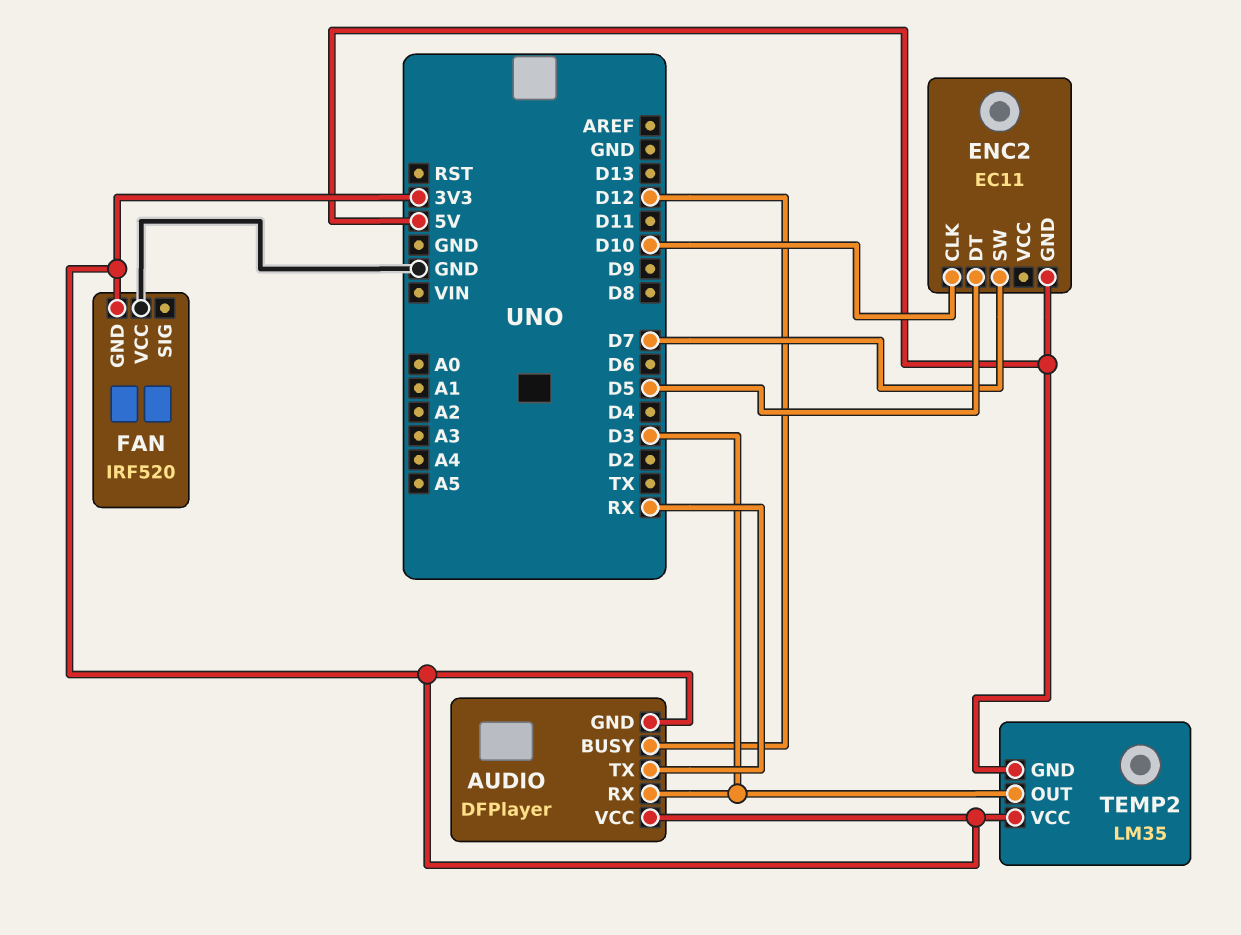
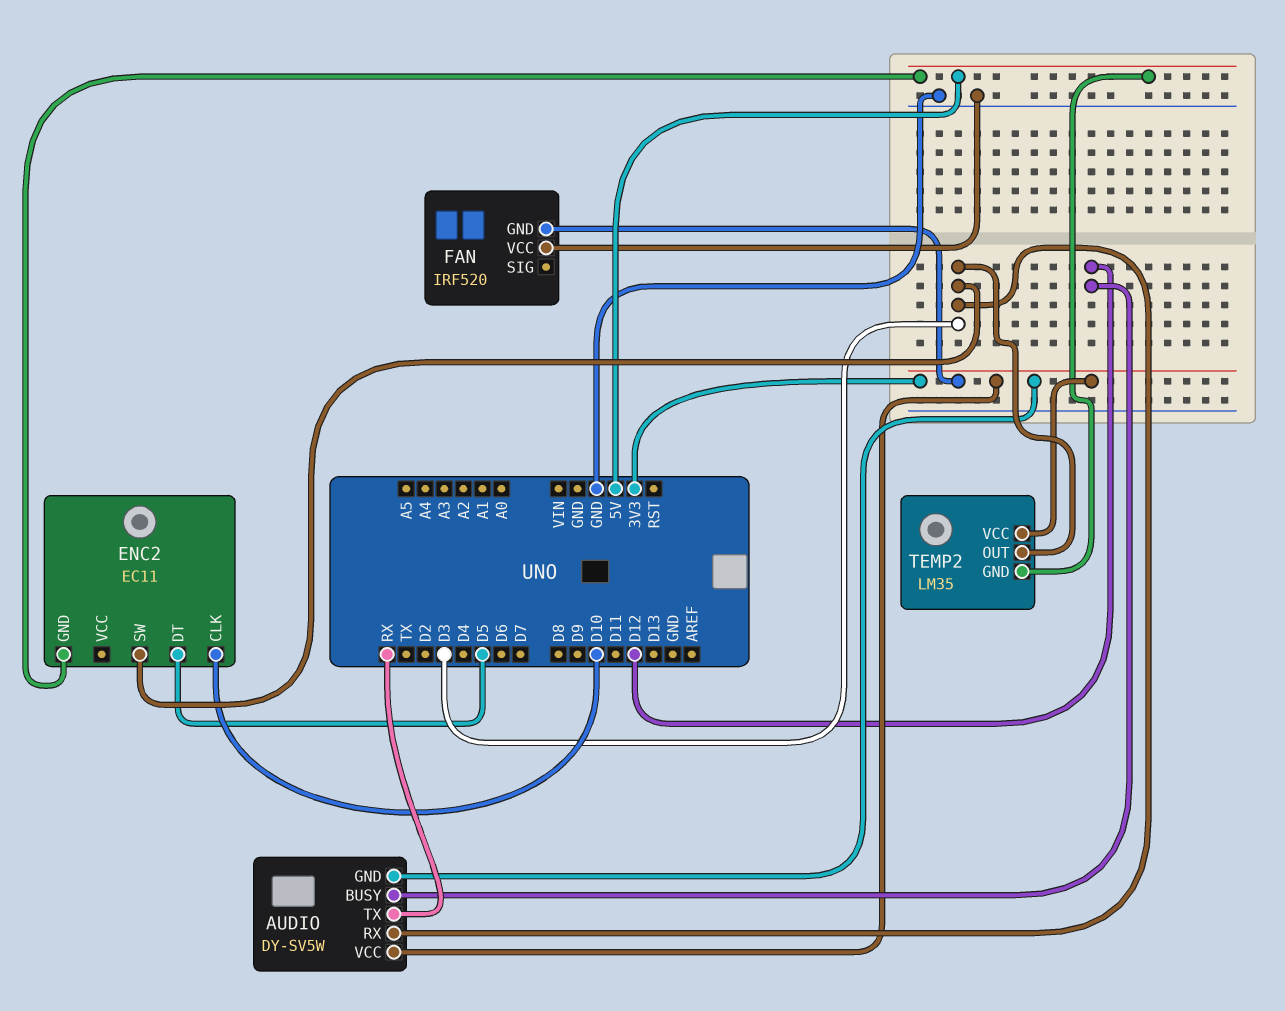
AUDIO: DFPlayer -> DY-SV5W
ENC2 pin SW: D7 -> D3

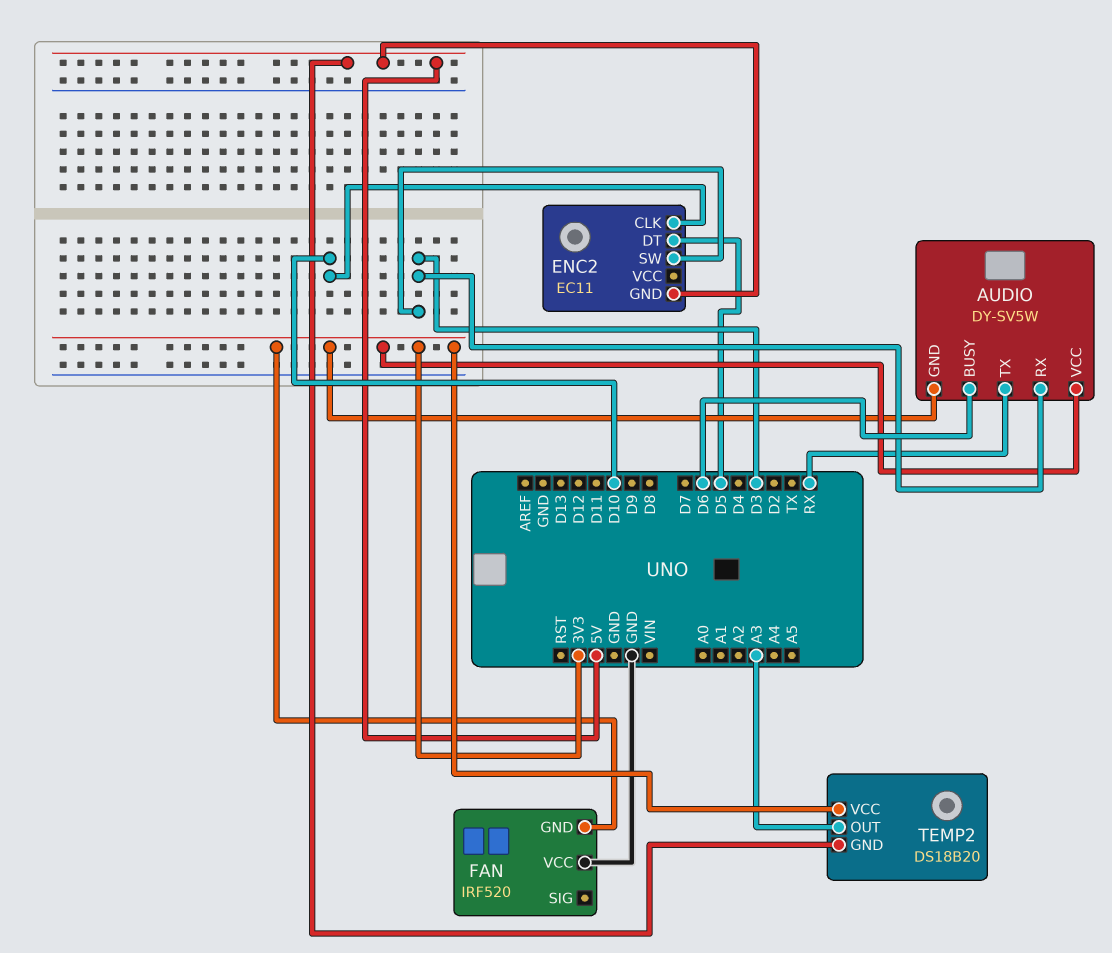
AUDIO pin BUSY: D12 -> D6
TEMP2: LM35 -> DS18B20
TEMP2 pin OUT: D3 -> A3

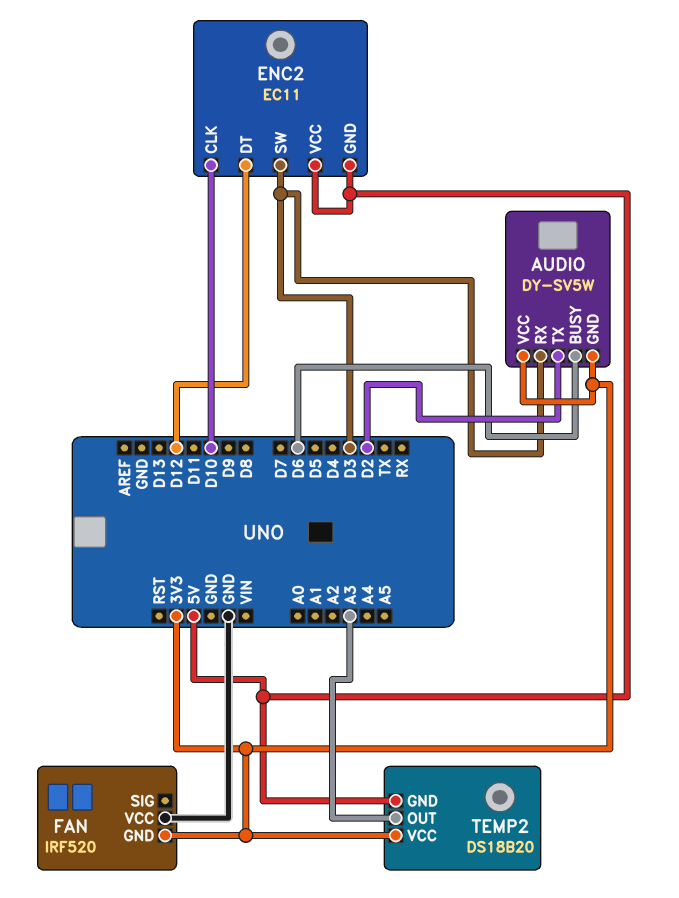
AUDIO pin TX: RX -> D2
ENC2 pin DT: D5 -> D12
ENC2 pin VCC: none -> 5V

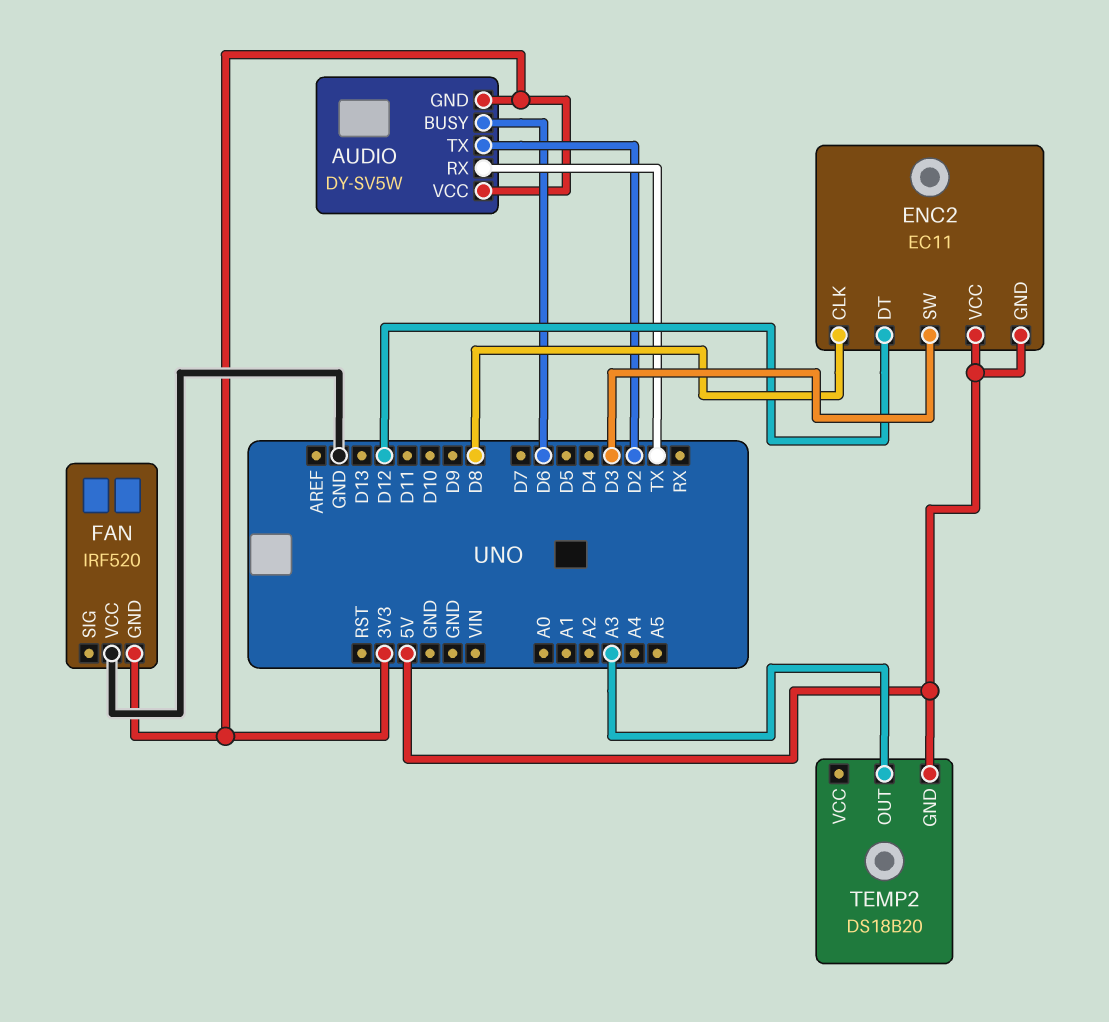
AUDIO pin RX: D3 -> TX
ENC2 pin CLK: D10 -> D8
TEMP2 pin VCC: 3V3 -> none

